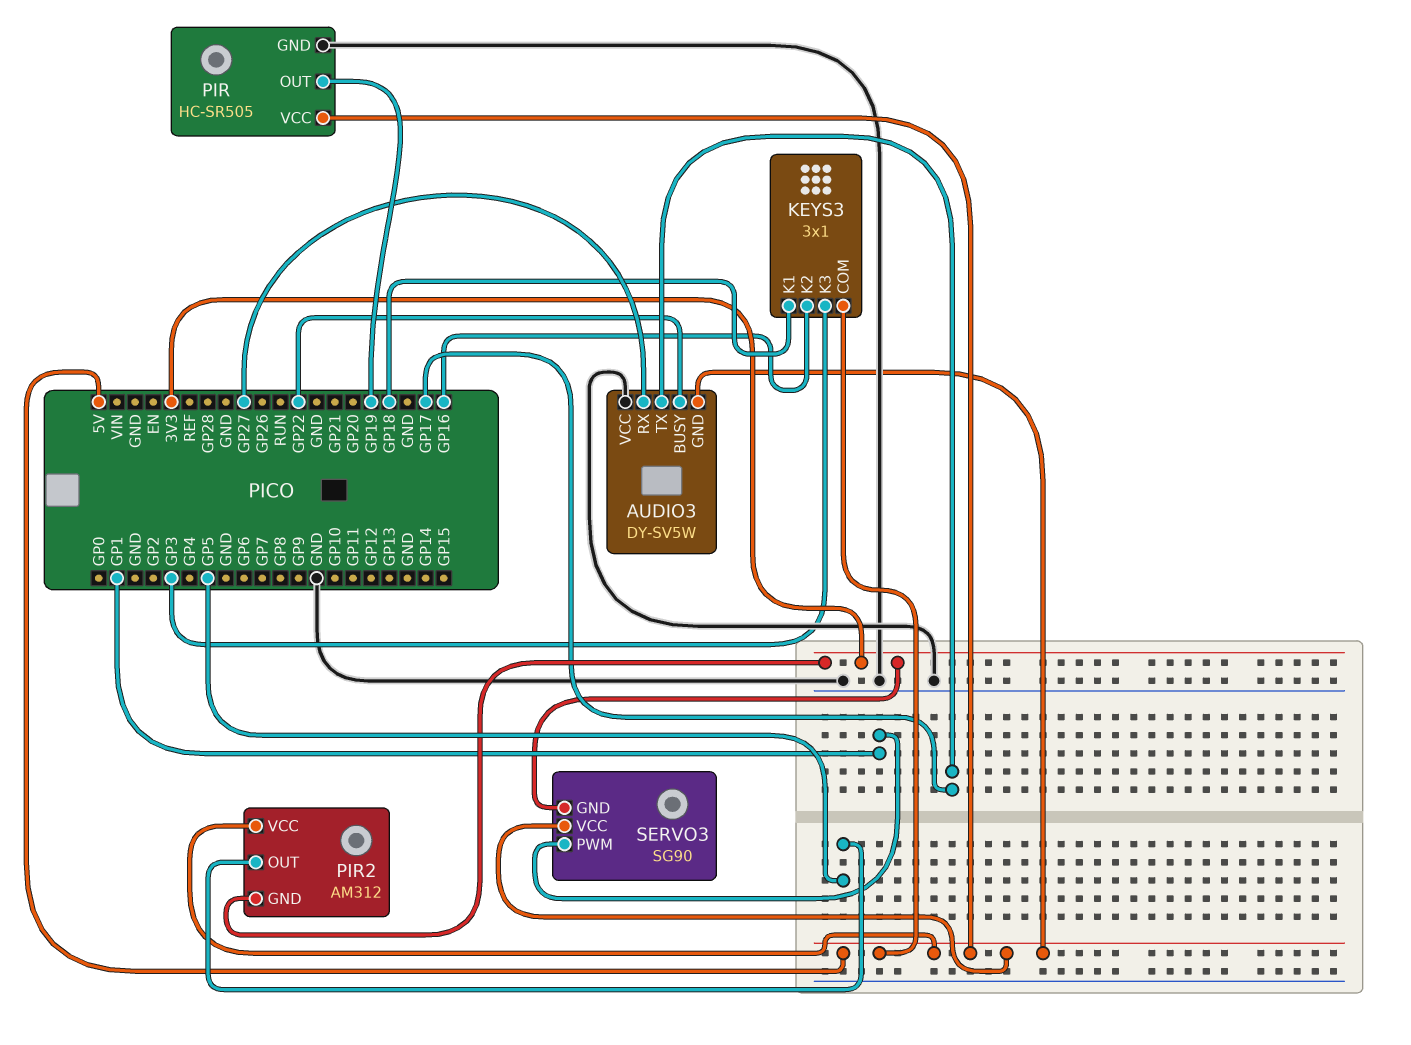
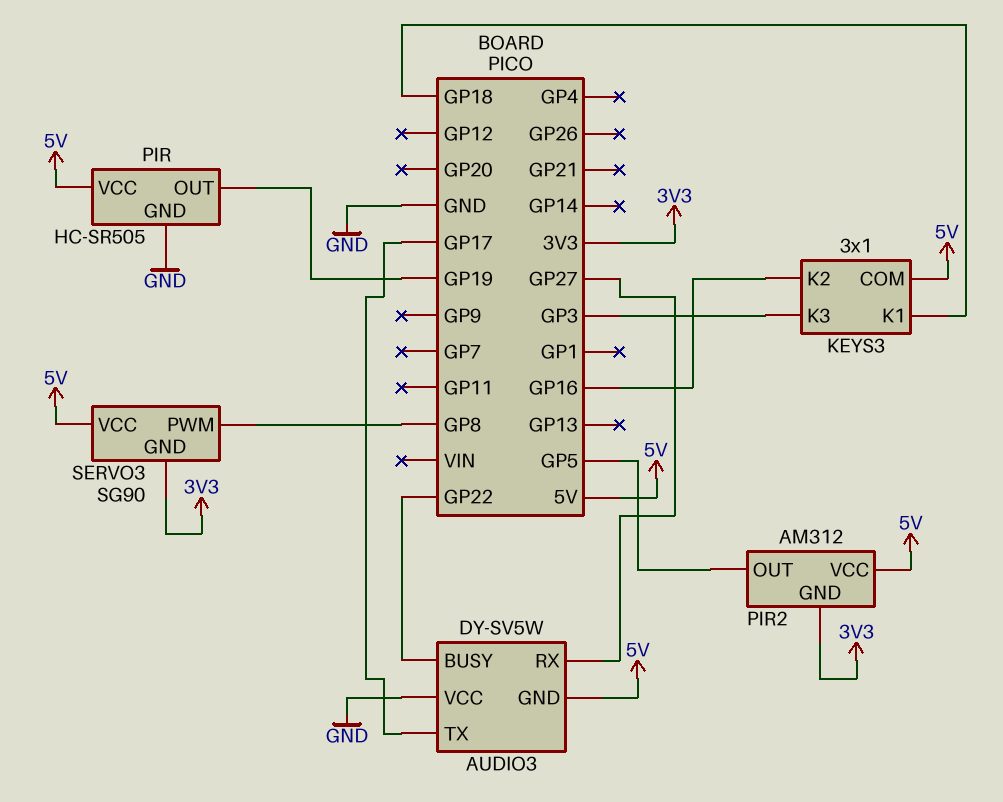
SERVO3 pin PWM: GP1 -> GP8

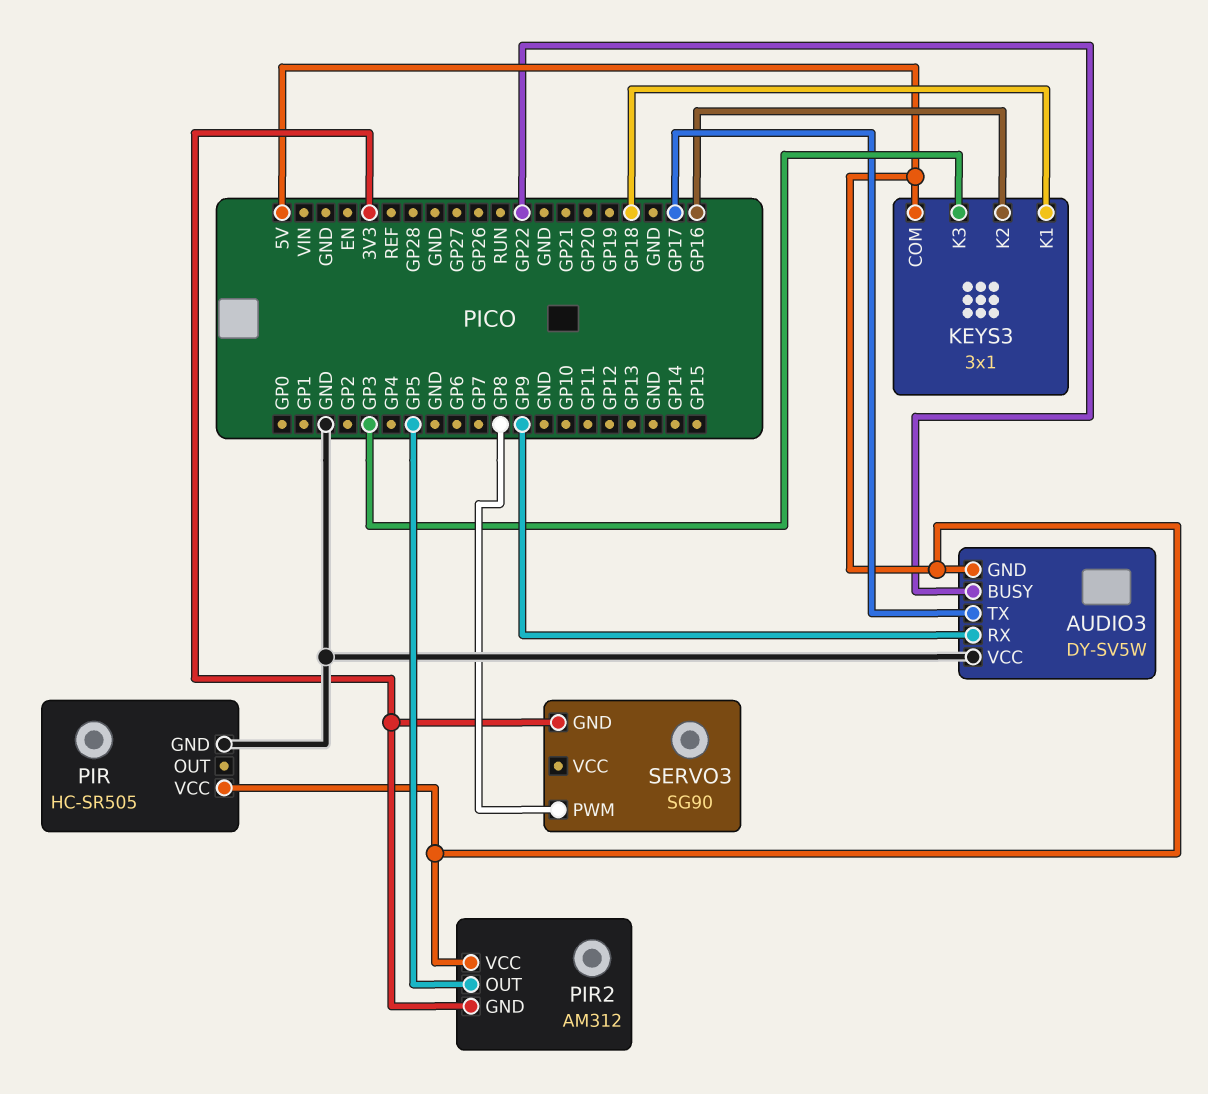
AUDIO3 pin RX: GP27 -> GP9
PIR pin OUT: GP19 -> none
SERVO3 pin VCC: 5V -> none

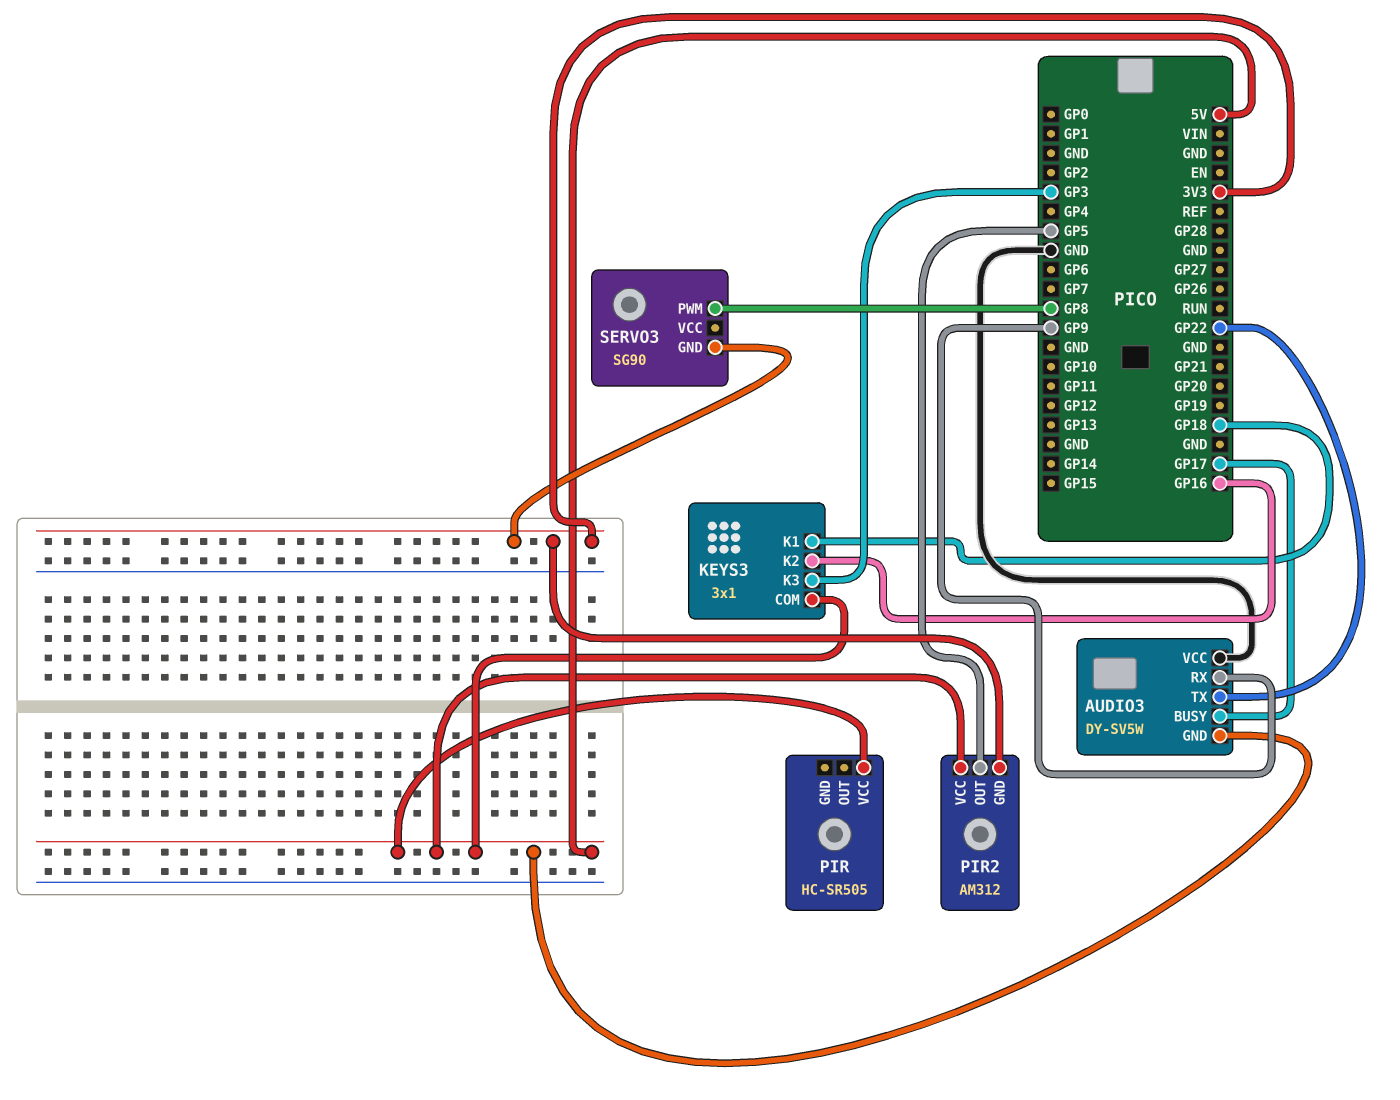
AUDIO3 pin BUSY: GP22 -> GP17
AUDIO3 pin TX: GP17 -> GP22
PIR pin GND: GND -> none

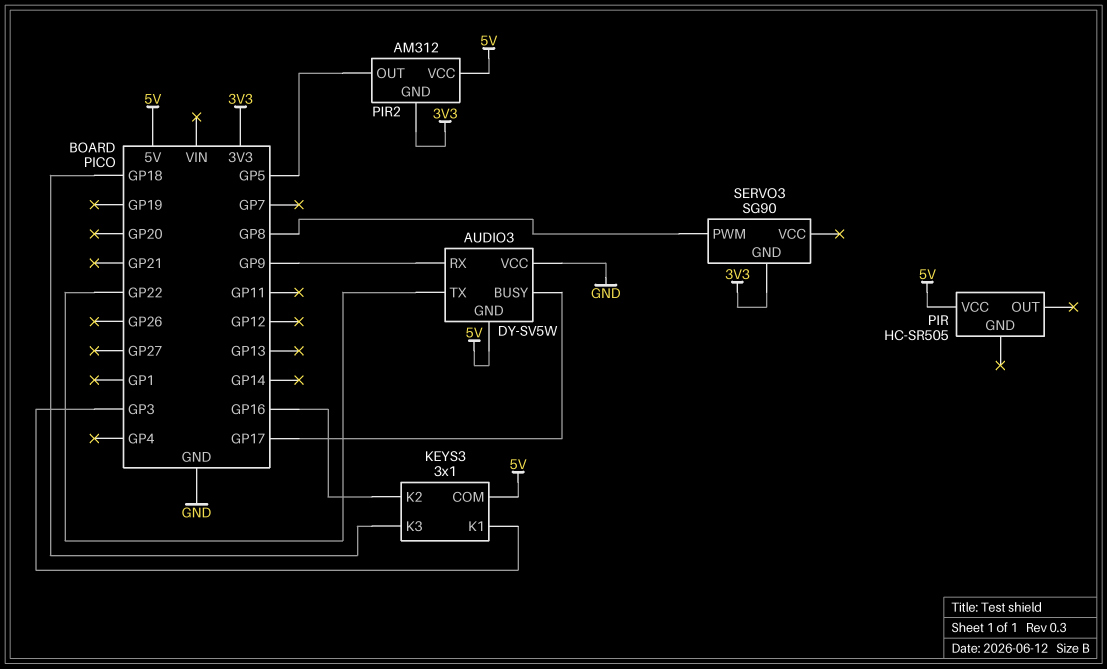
KEYS3 pin K1: GP18 -> GP3
KEYS3 pin K3: GP3 -> GP18

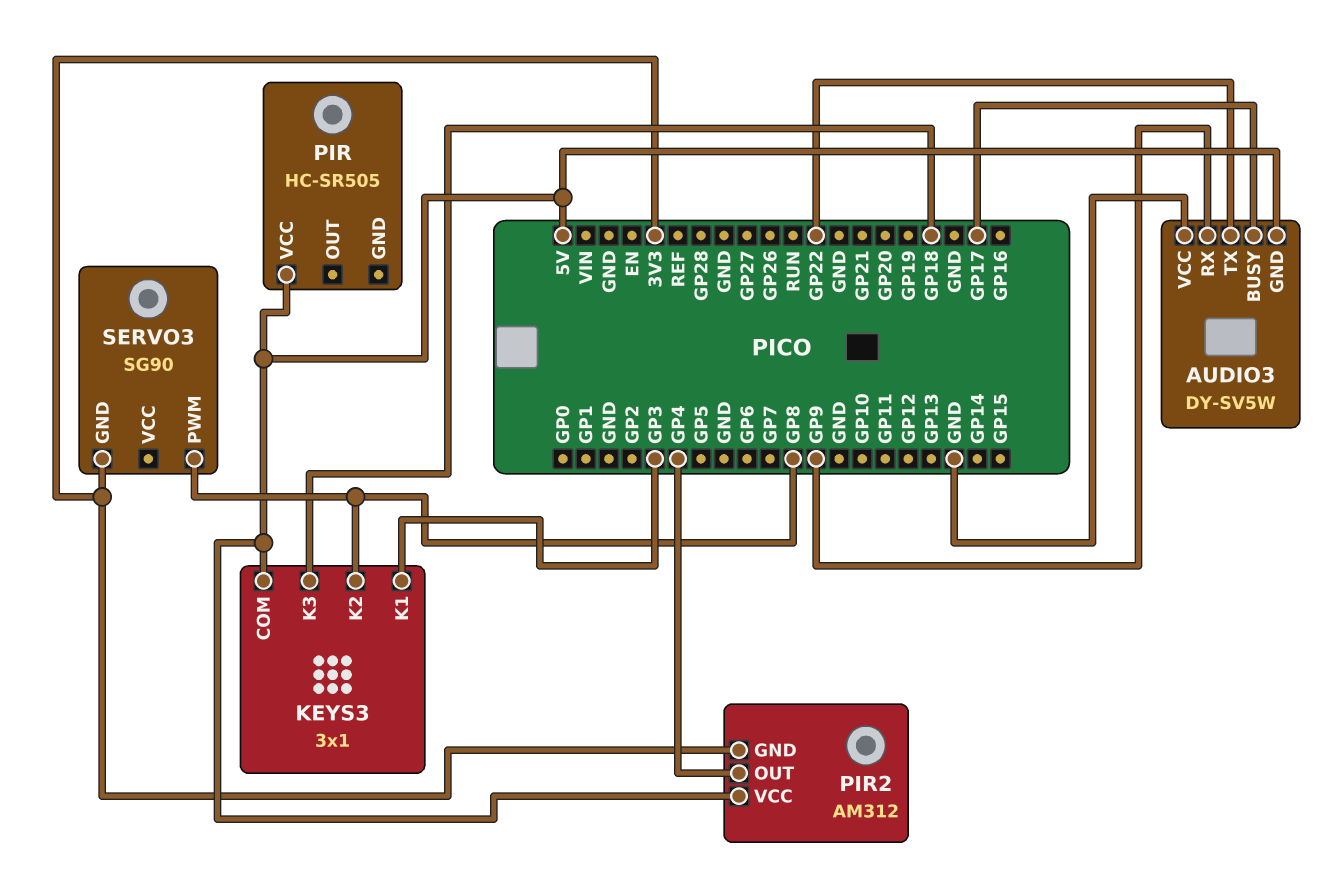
KEYS3 pin K2: GP16 -> GP8
PIR2 pin OUT: GP5 -> GP4

